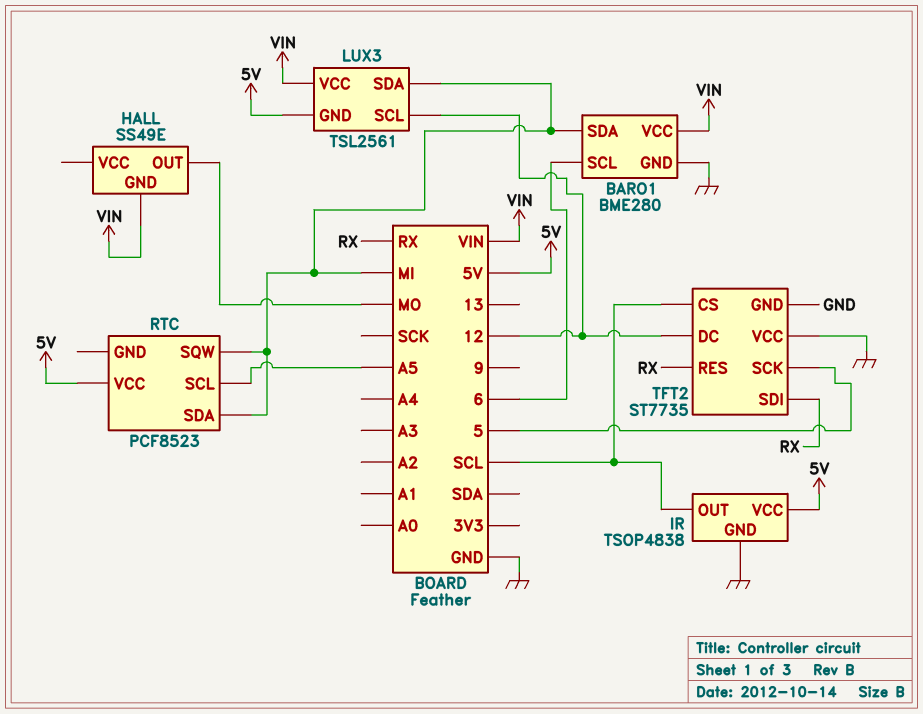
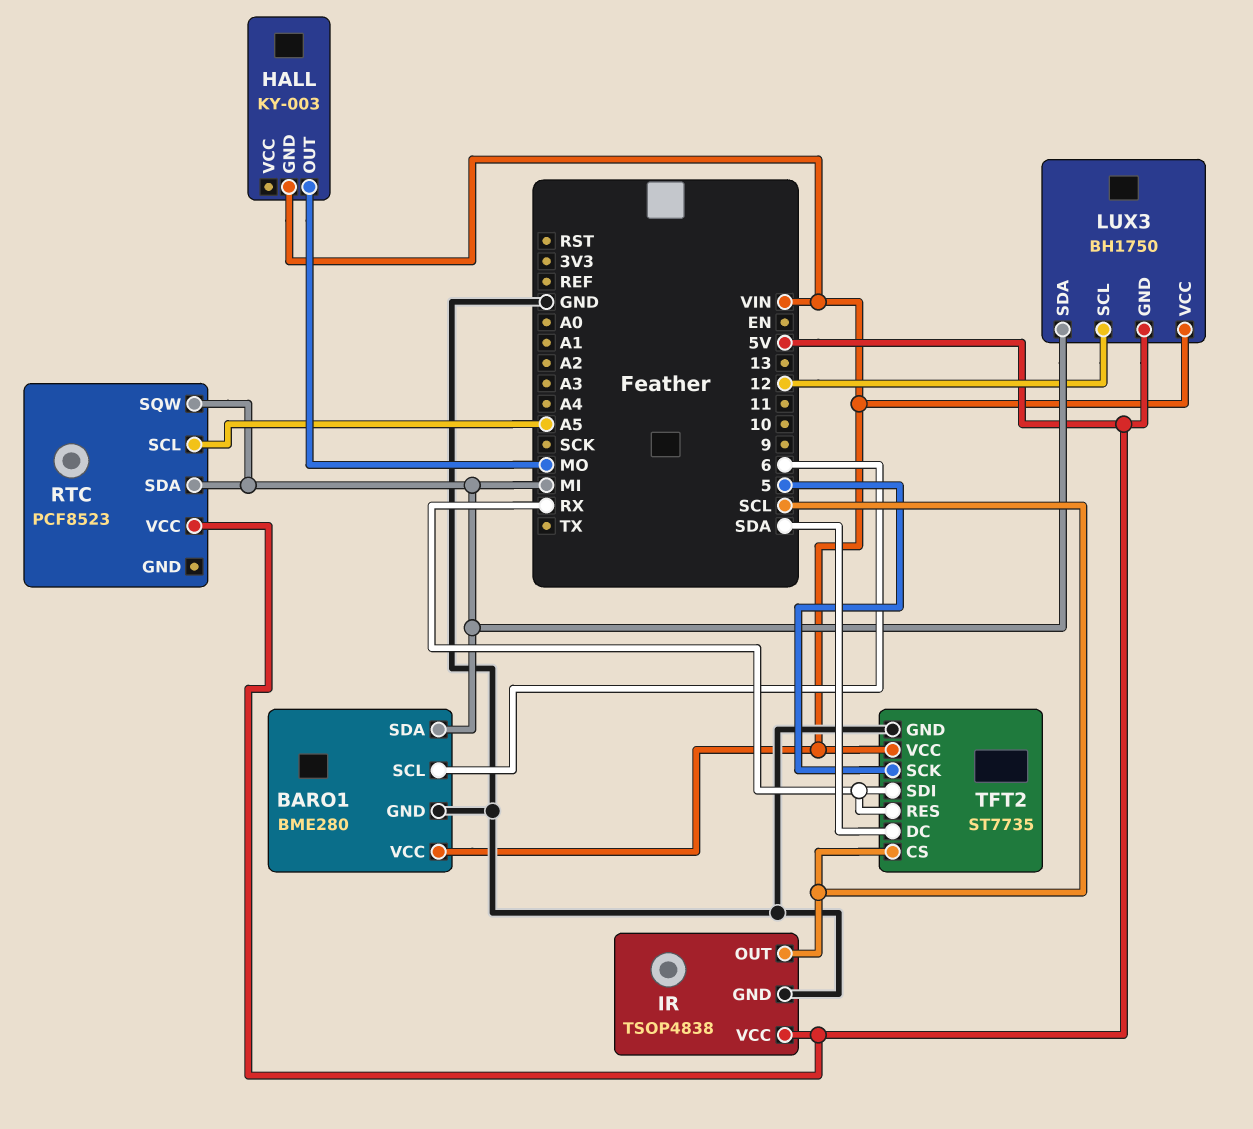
HALL: SS49E -> KY-003
LUX3: TSL2561 -> BH1750
TFT2 pin DC: 12 -> SDA
TFT2 pin VCC: GND -> VIN

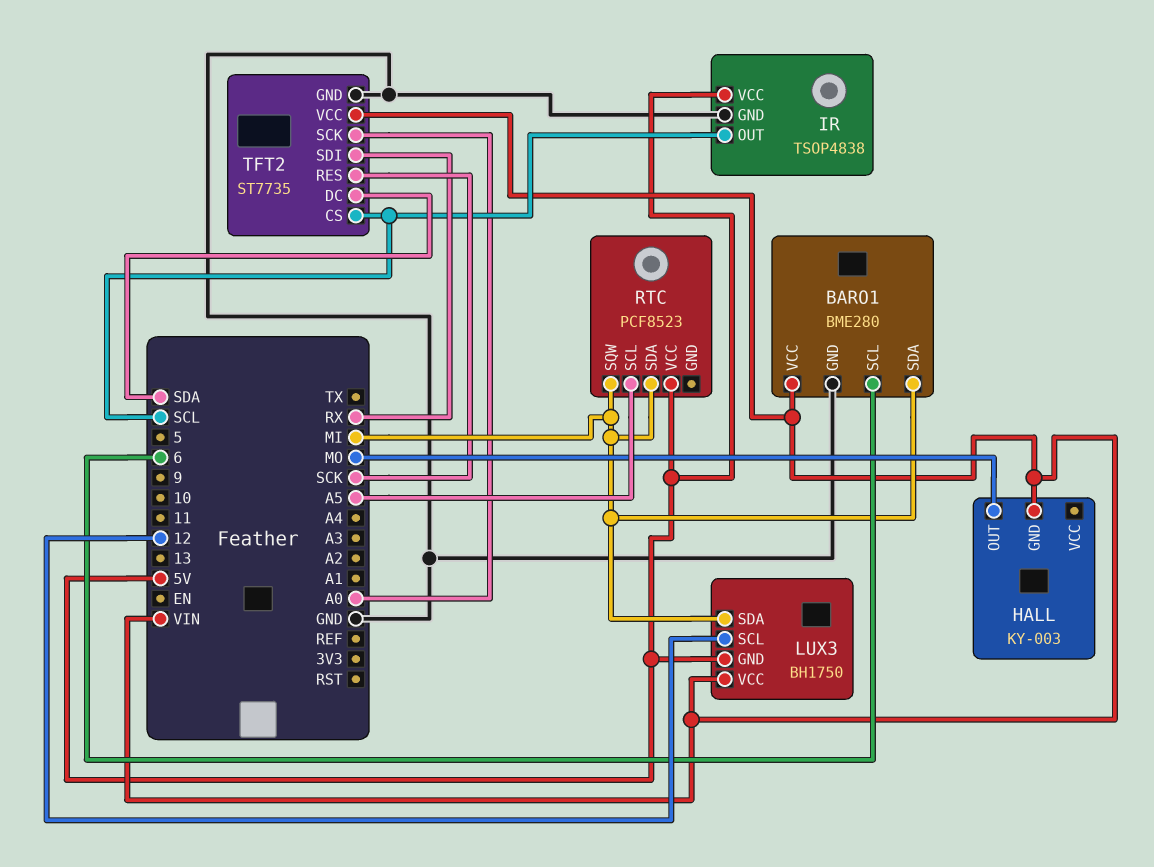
TFT2 pin RES: RX -> SCK
TFT2 pin SCK: 5 -> A0

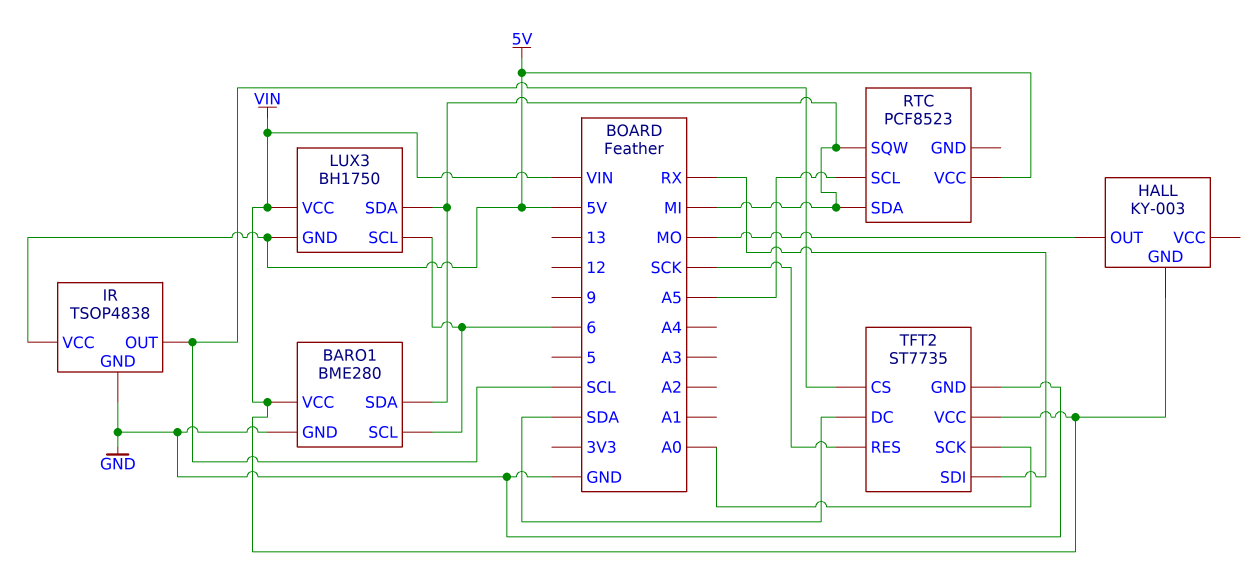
LUX3 pin SCL: 12 -> 6

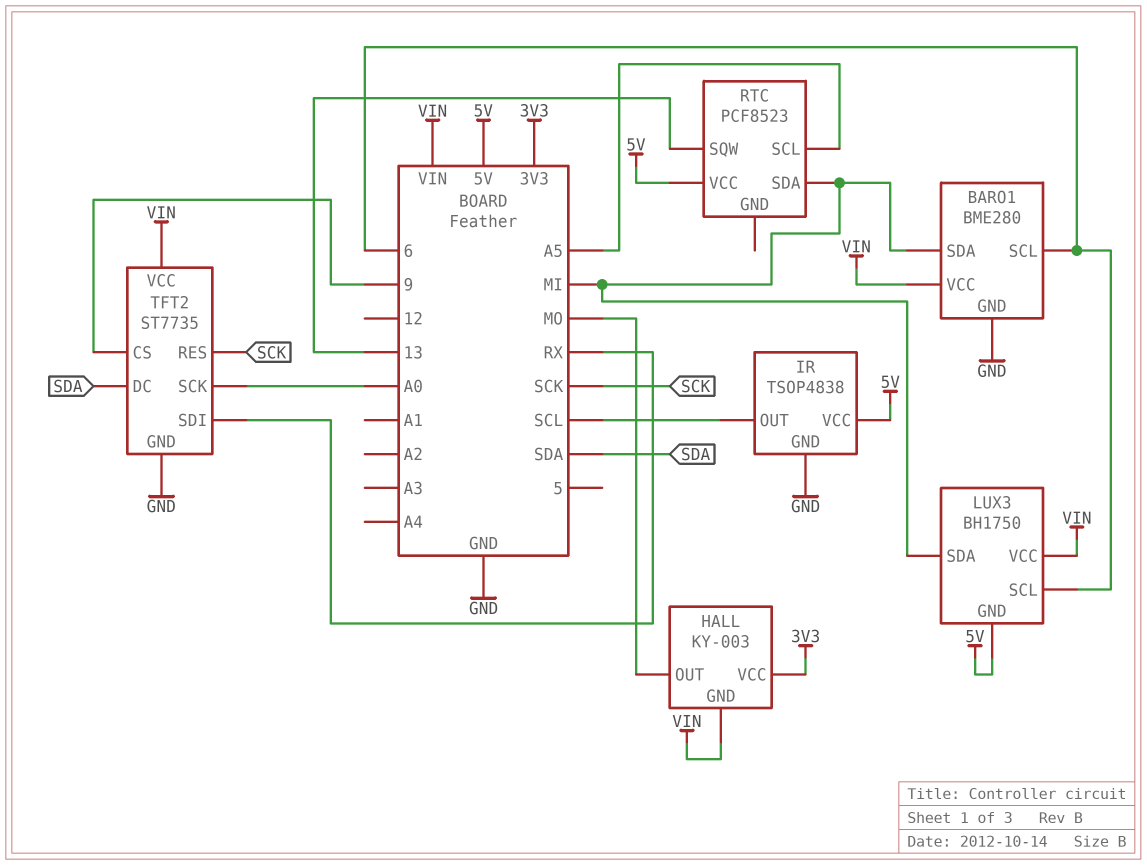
HALL pin VCC: none -> 3V3
RTC pin SQW: MI -> 13
TFT2 pin CS: SCL -> 9

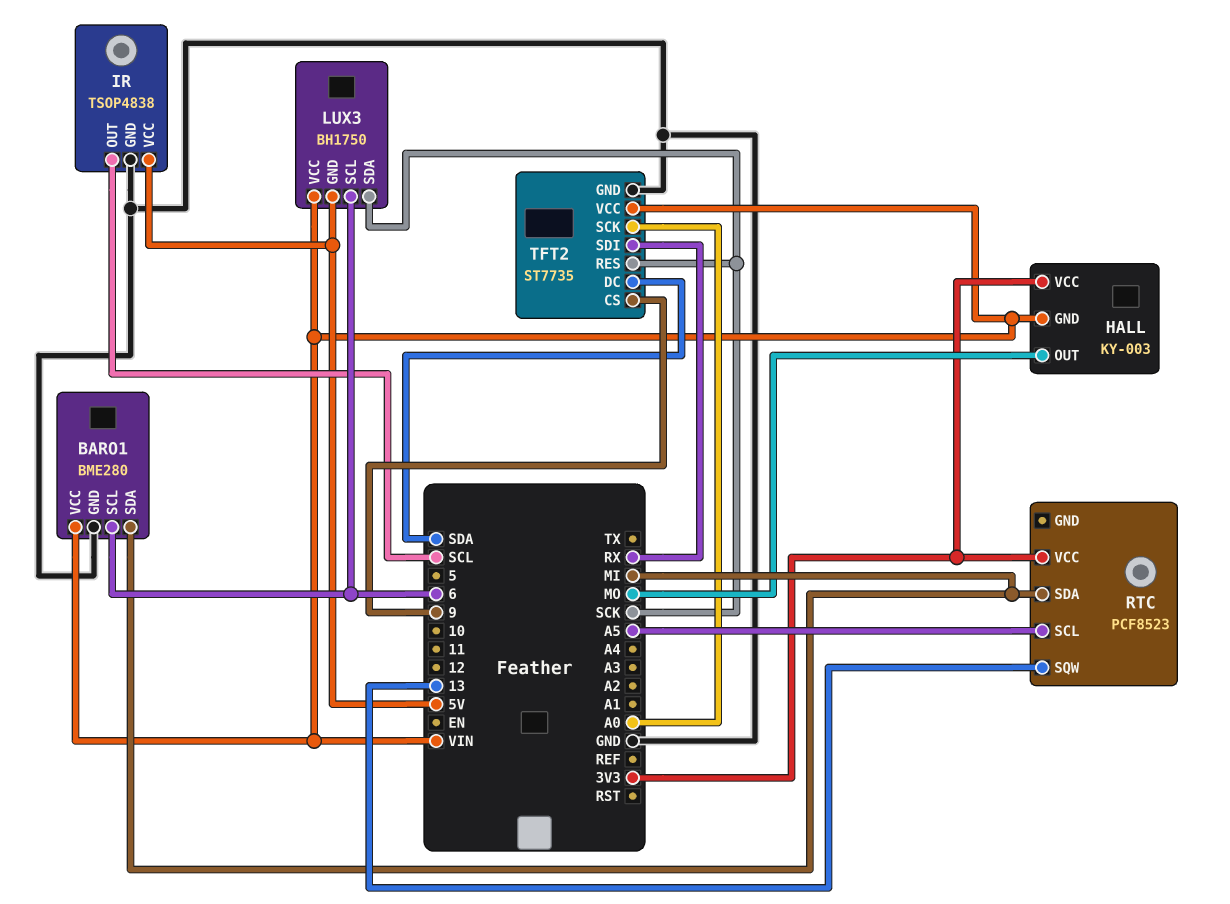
LUX3 pin SDA: MI -> SCK
RTC pin VCC: 5V -> 3V3

